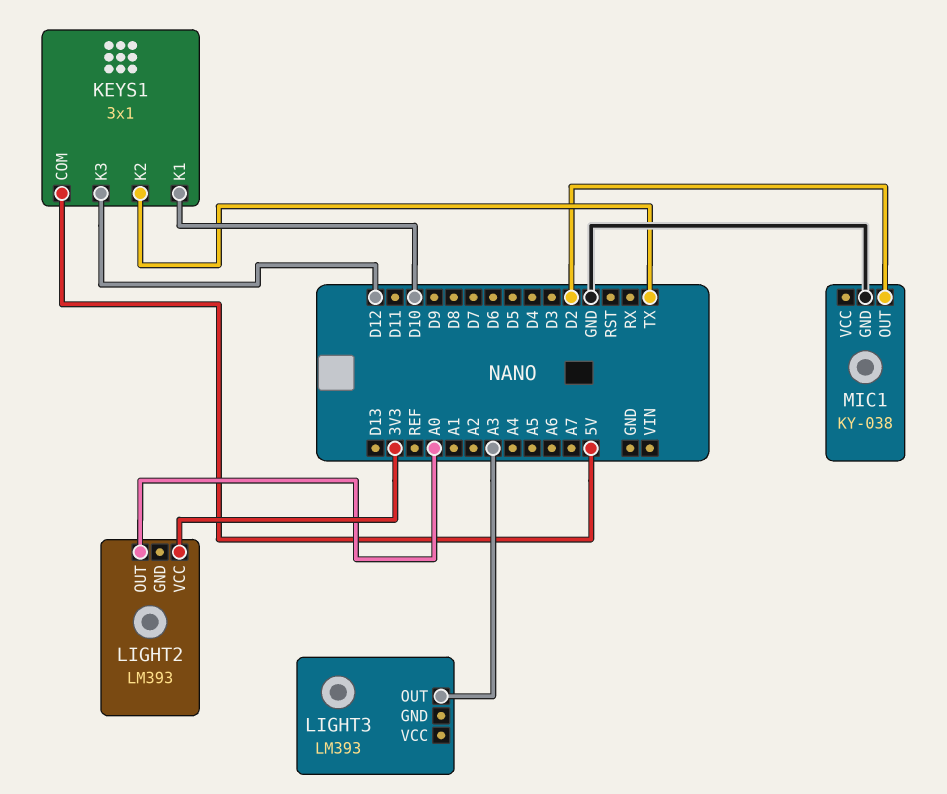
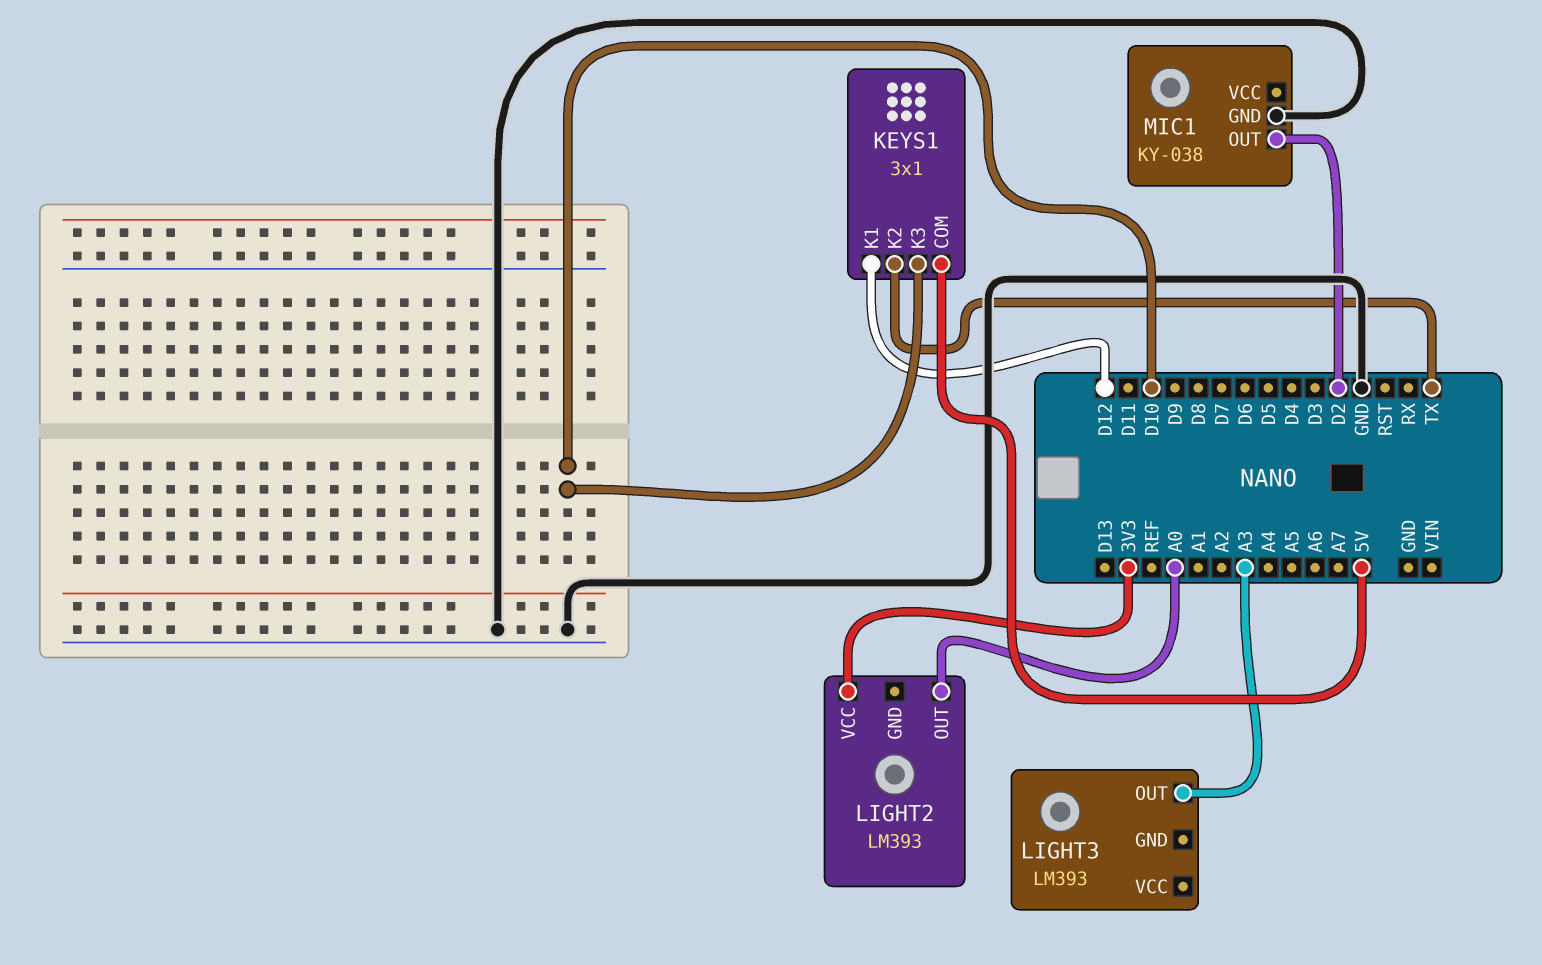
KEYS1 pin K1: D10 -> D12
KEYS1 pin K3: D12 -> D10

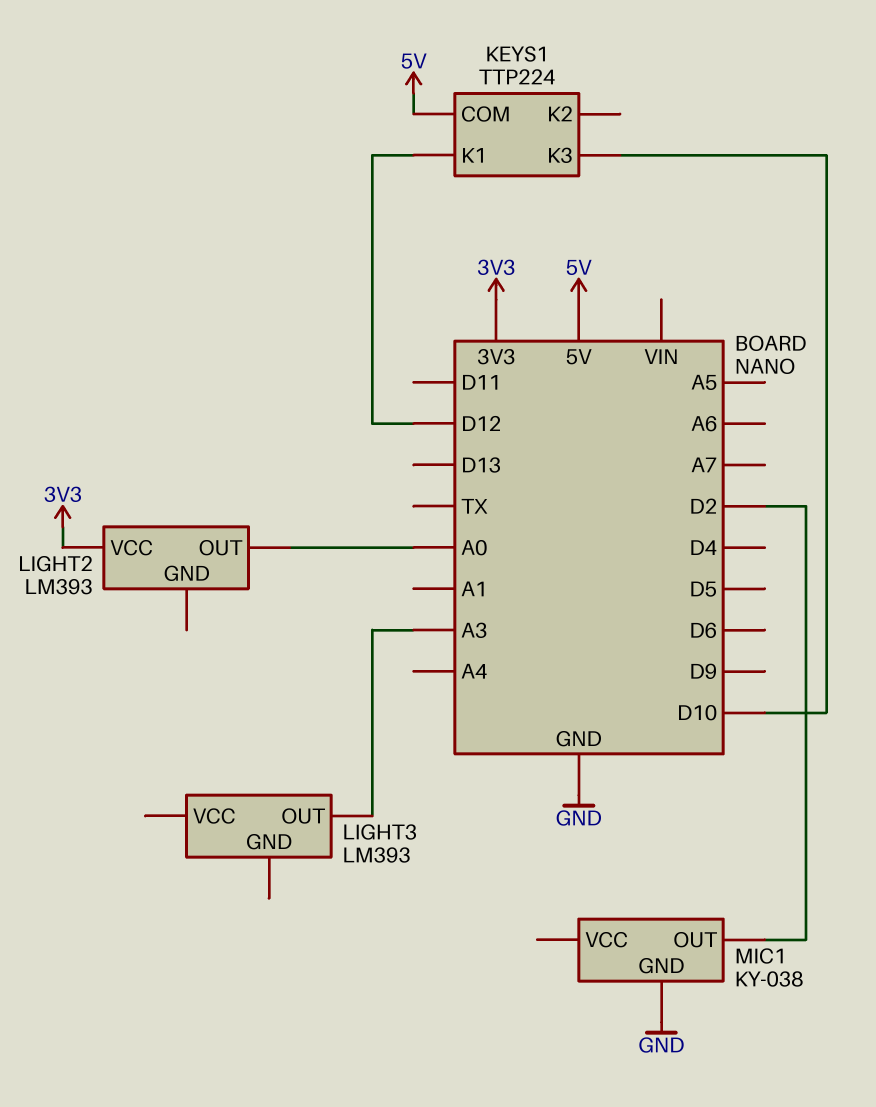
KEYS1: 3x1 -> TTP224
KEYS1 pin K2: TX -> none

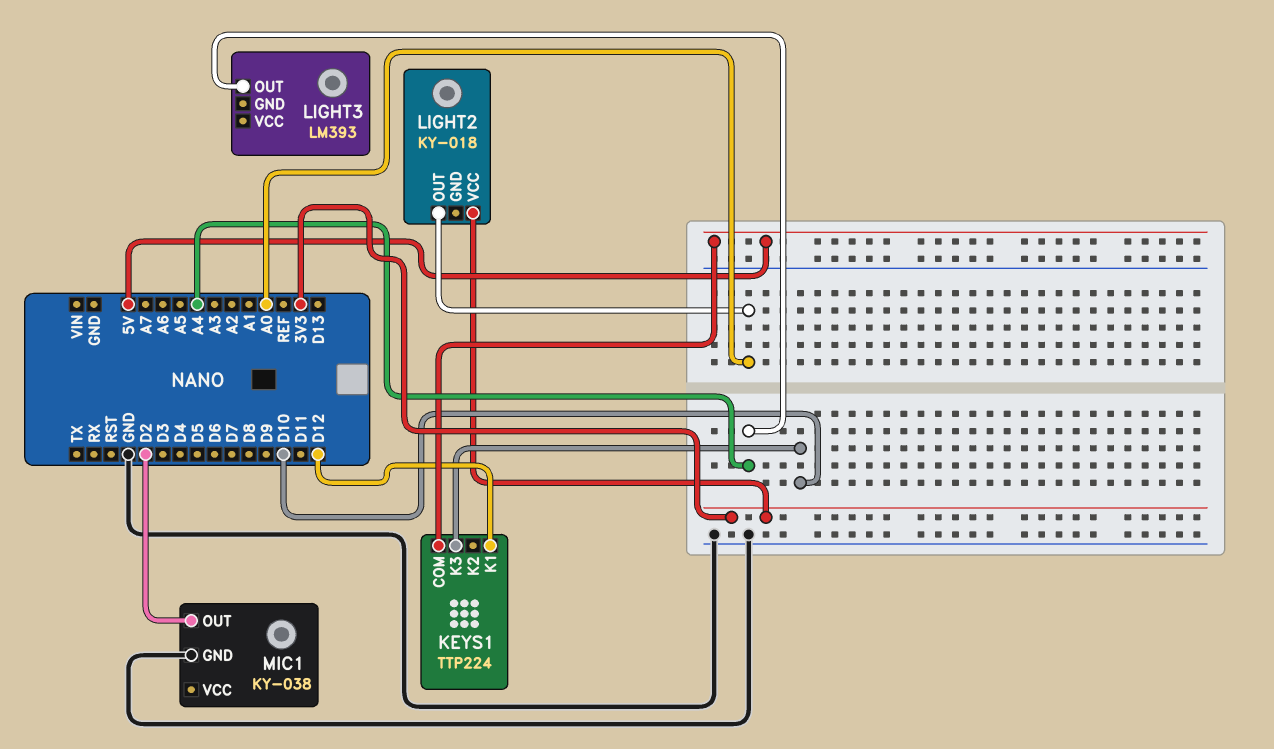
LIGHT2: LM393 -> KY-018
LIGHT3 pin OUT: A3 -> A4

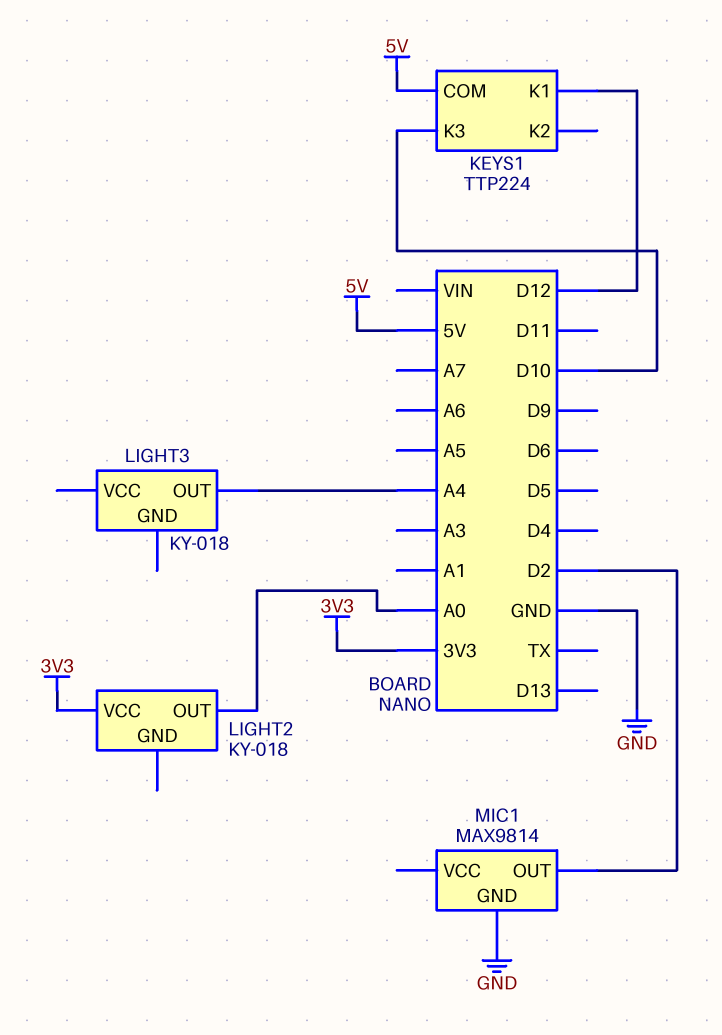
LIGHT3: LM393 -> KY-018
MIC1: KY-038 -> MAX9814

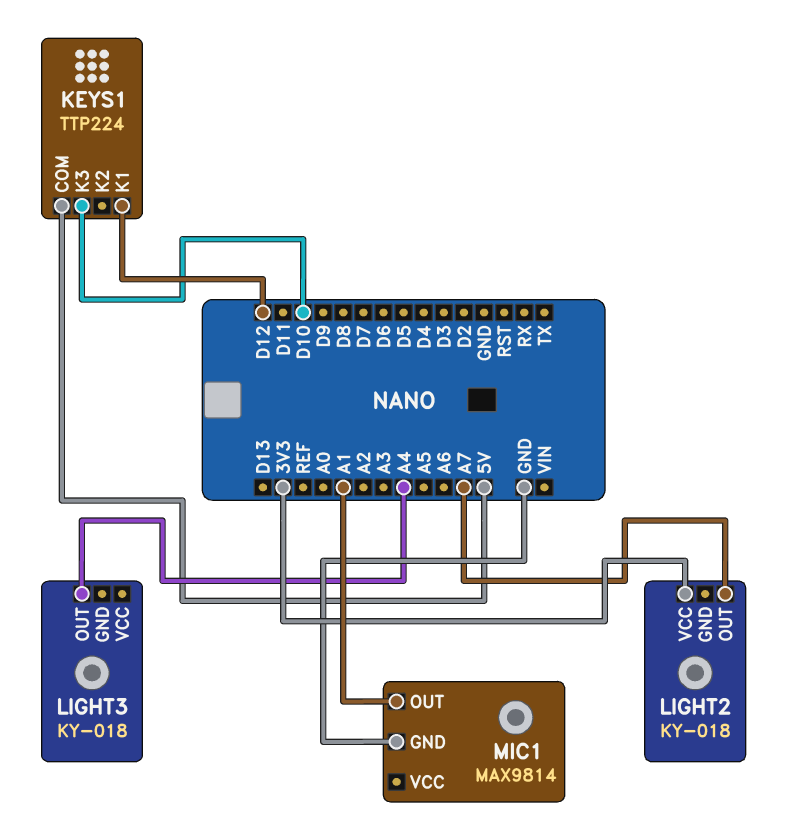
LIGHT2 pin OUT: A0 -> A7
MIC1 pin OUT: D2 -> A1

